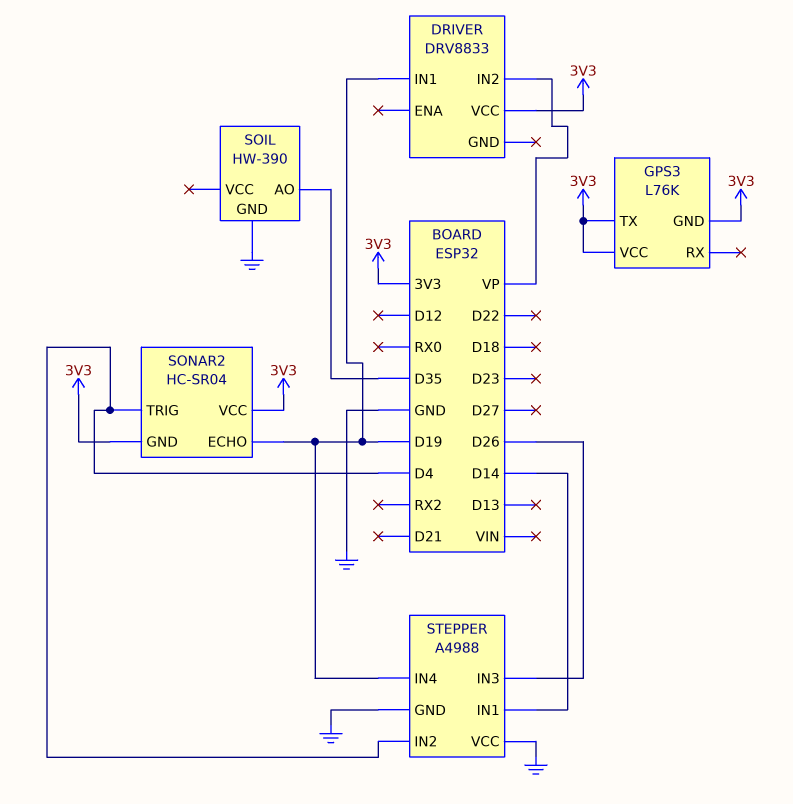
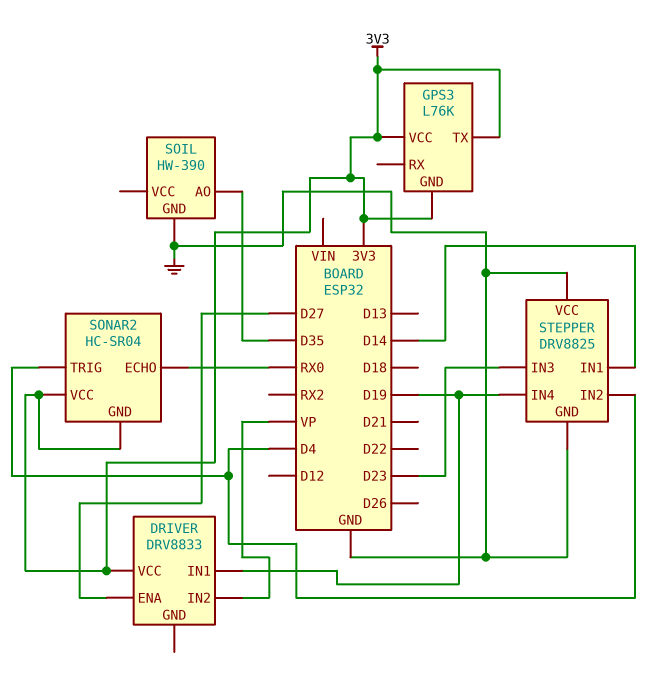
DRIVER pin ENA: none -> D27
SONAR2 pin ECHO: D19 -> RX0
STEPPER: A4988 -> DRV8825
STEPPER pin IN3: D26 -> D23

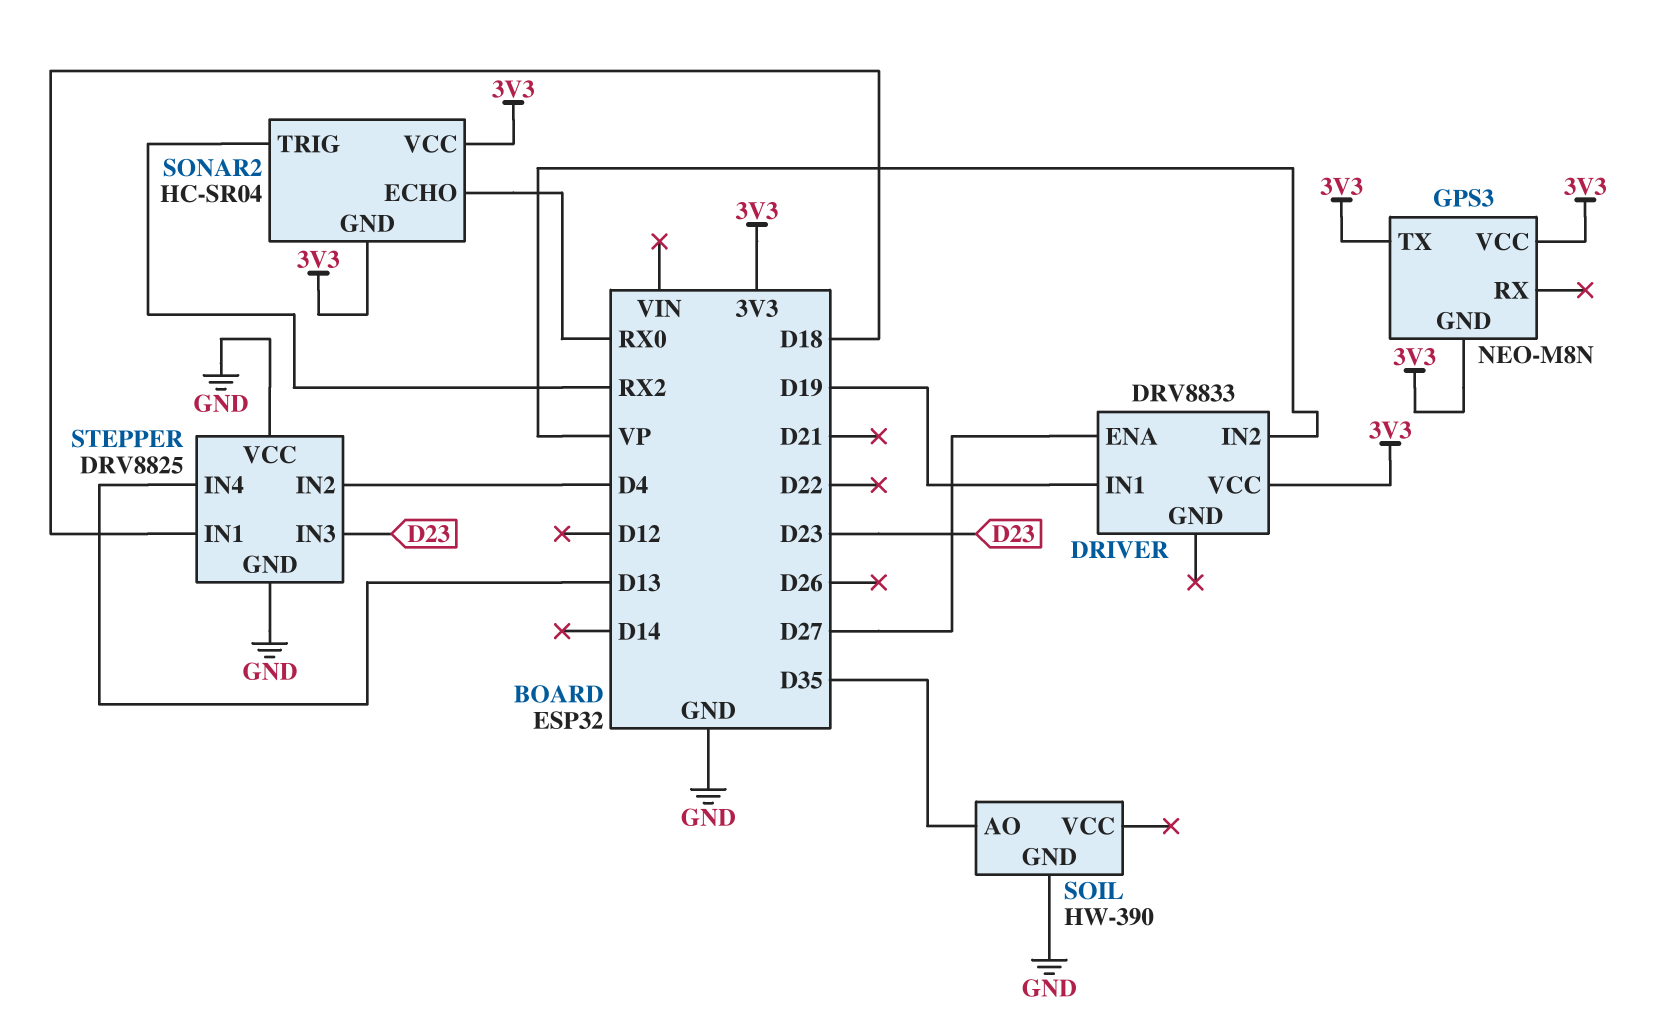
GPS3: L76K -> NEO-M8N
SONAR2 pin TRIG: D4 -> RX2
STEPPER pin IN1: D14 -> D18
STEPPER pin IN4: D19 -> D13

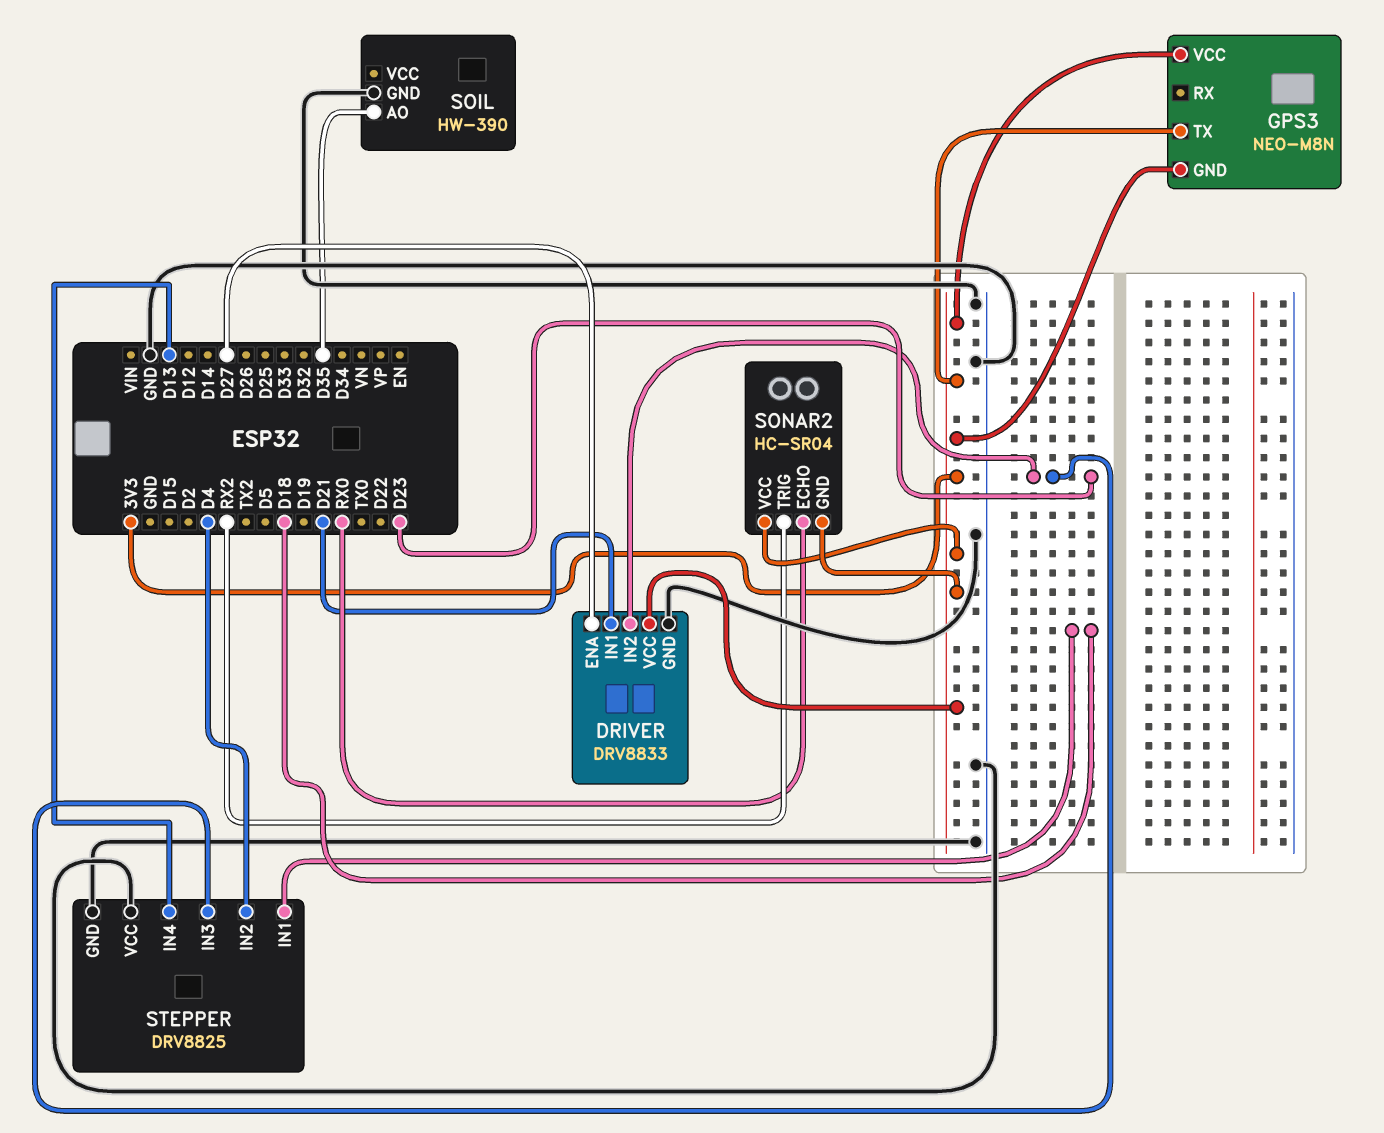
DRIVER pin GND: none -> GND
DRIVER pin IN1: D19 -> D21
DRIVER pin IN2: VP -> D23

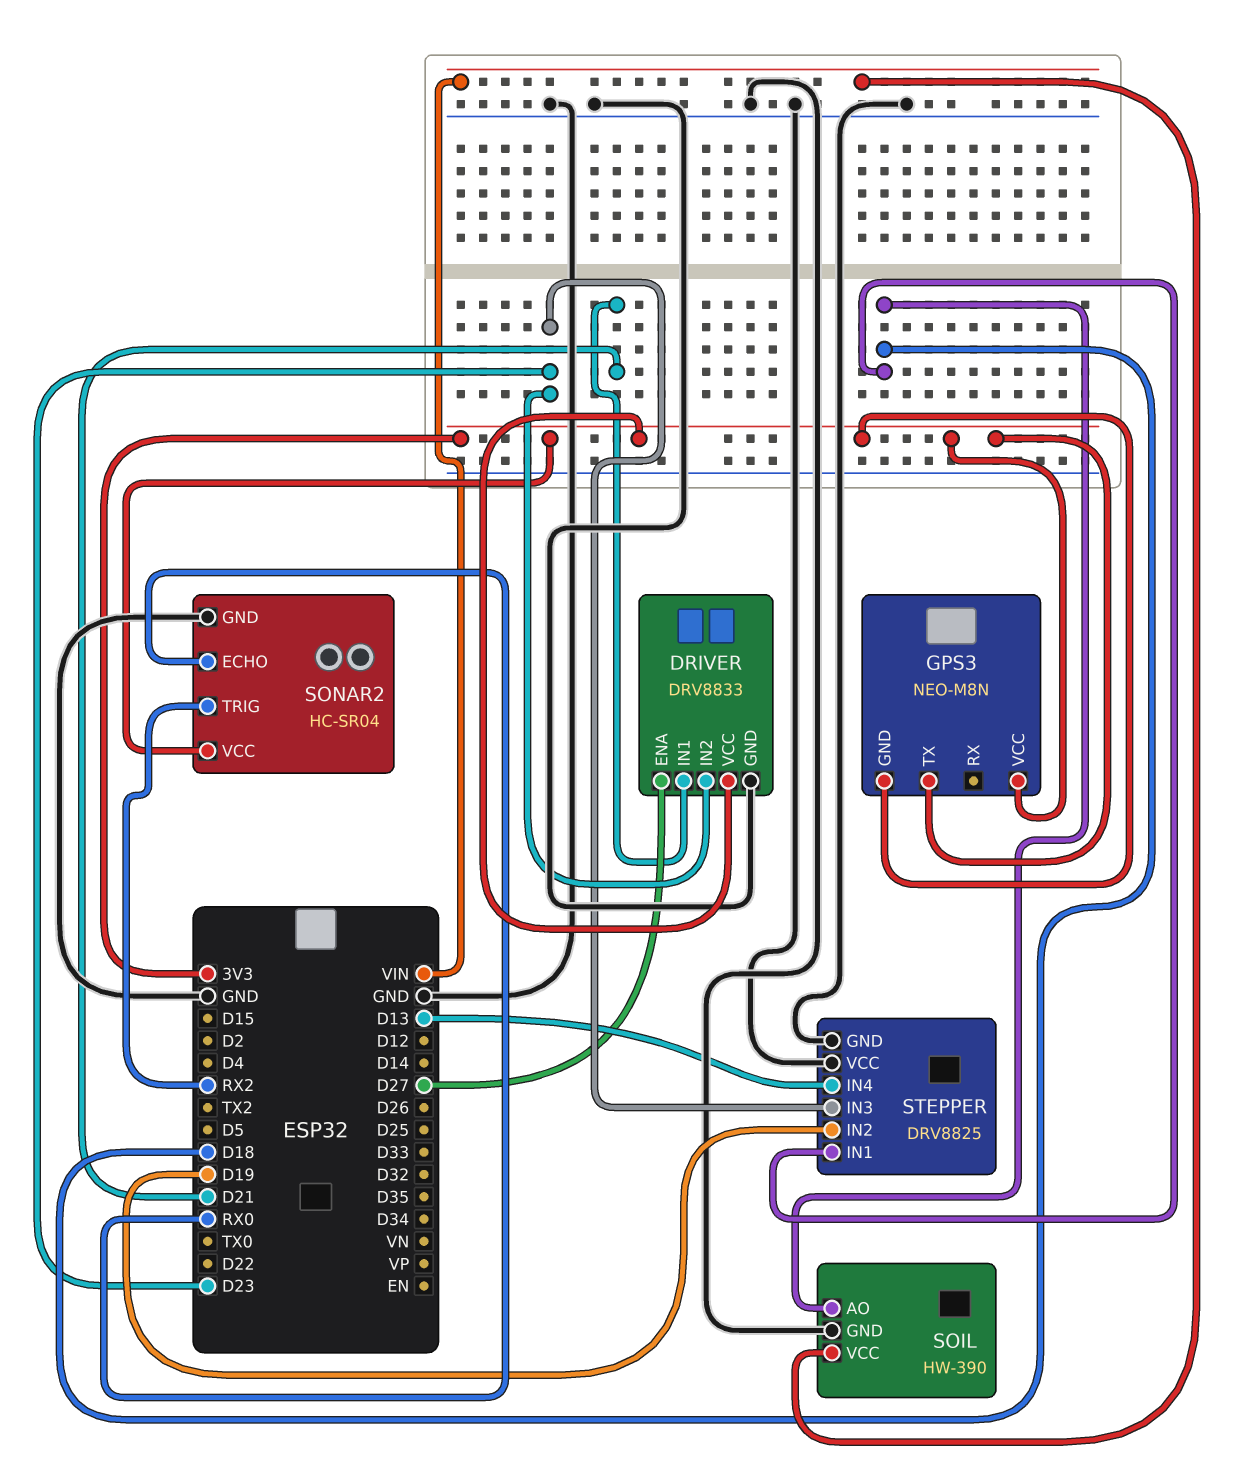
SOIL pin AO: D35 -> D18
SOIL pin VCC: none -> VIN
SONAR2 pin GND: 3V3 -> GND
STEPPER pin IN2: D4 -> D19

